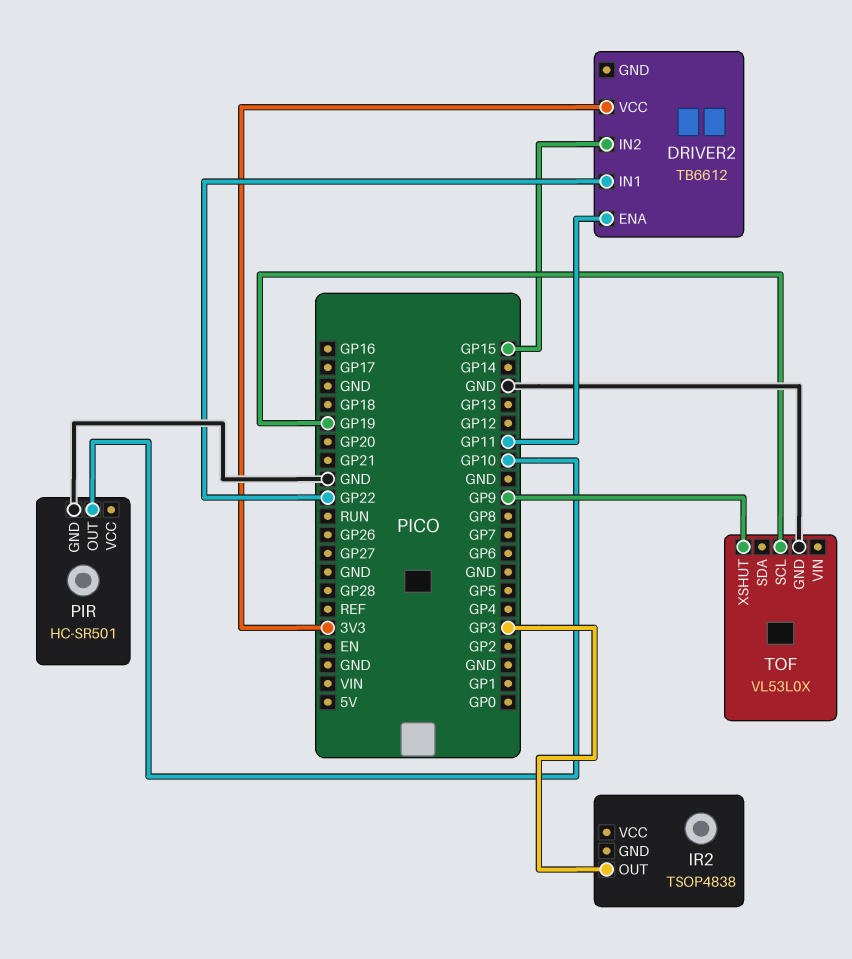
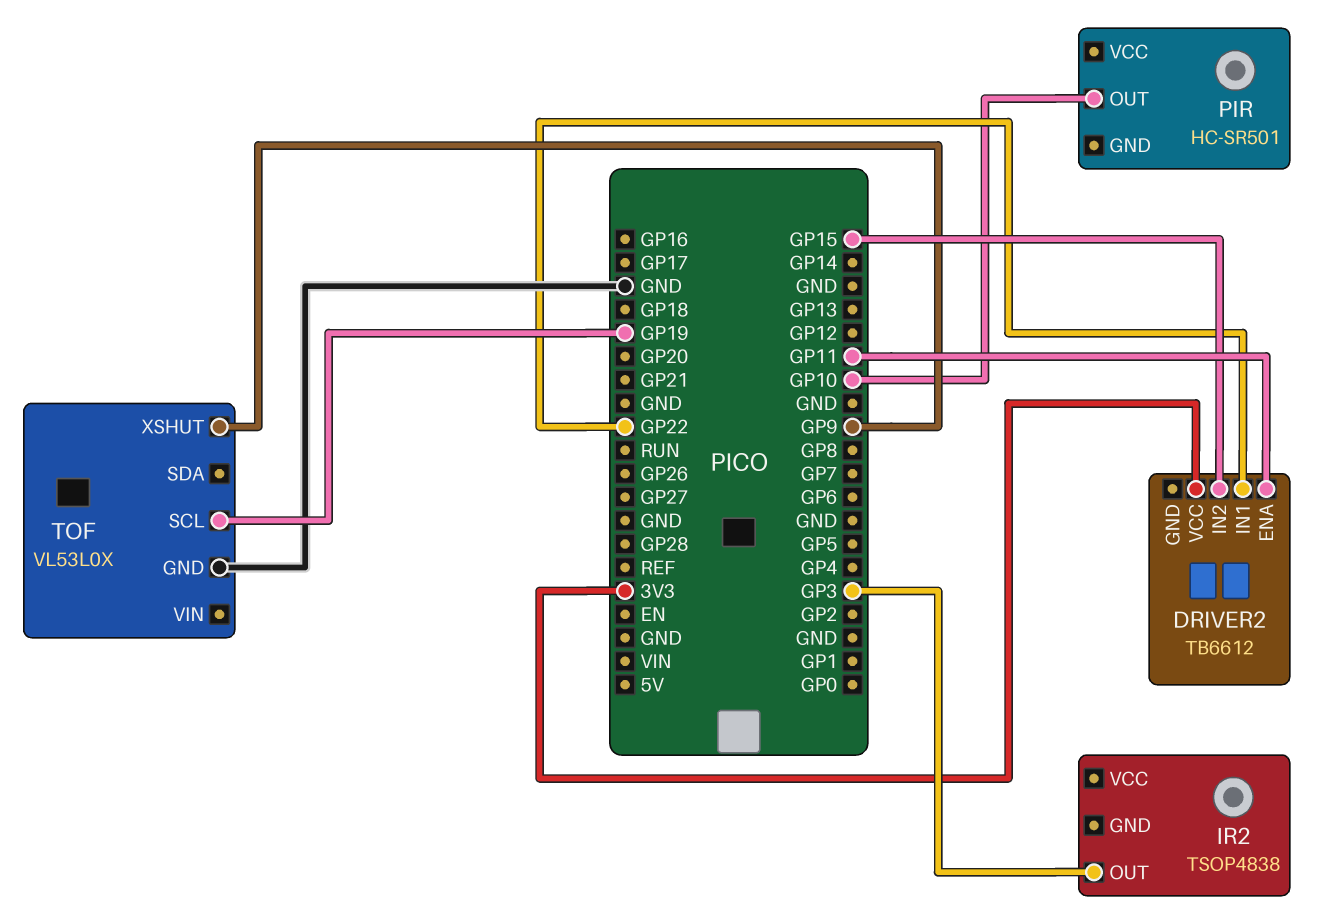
PIR pin GND: GND -> none

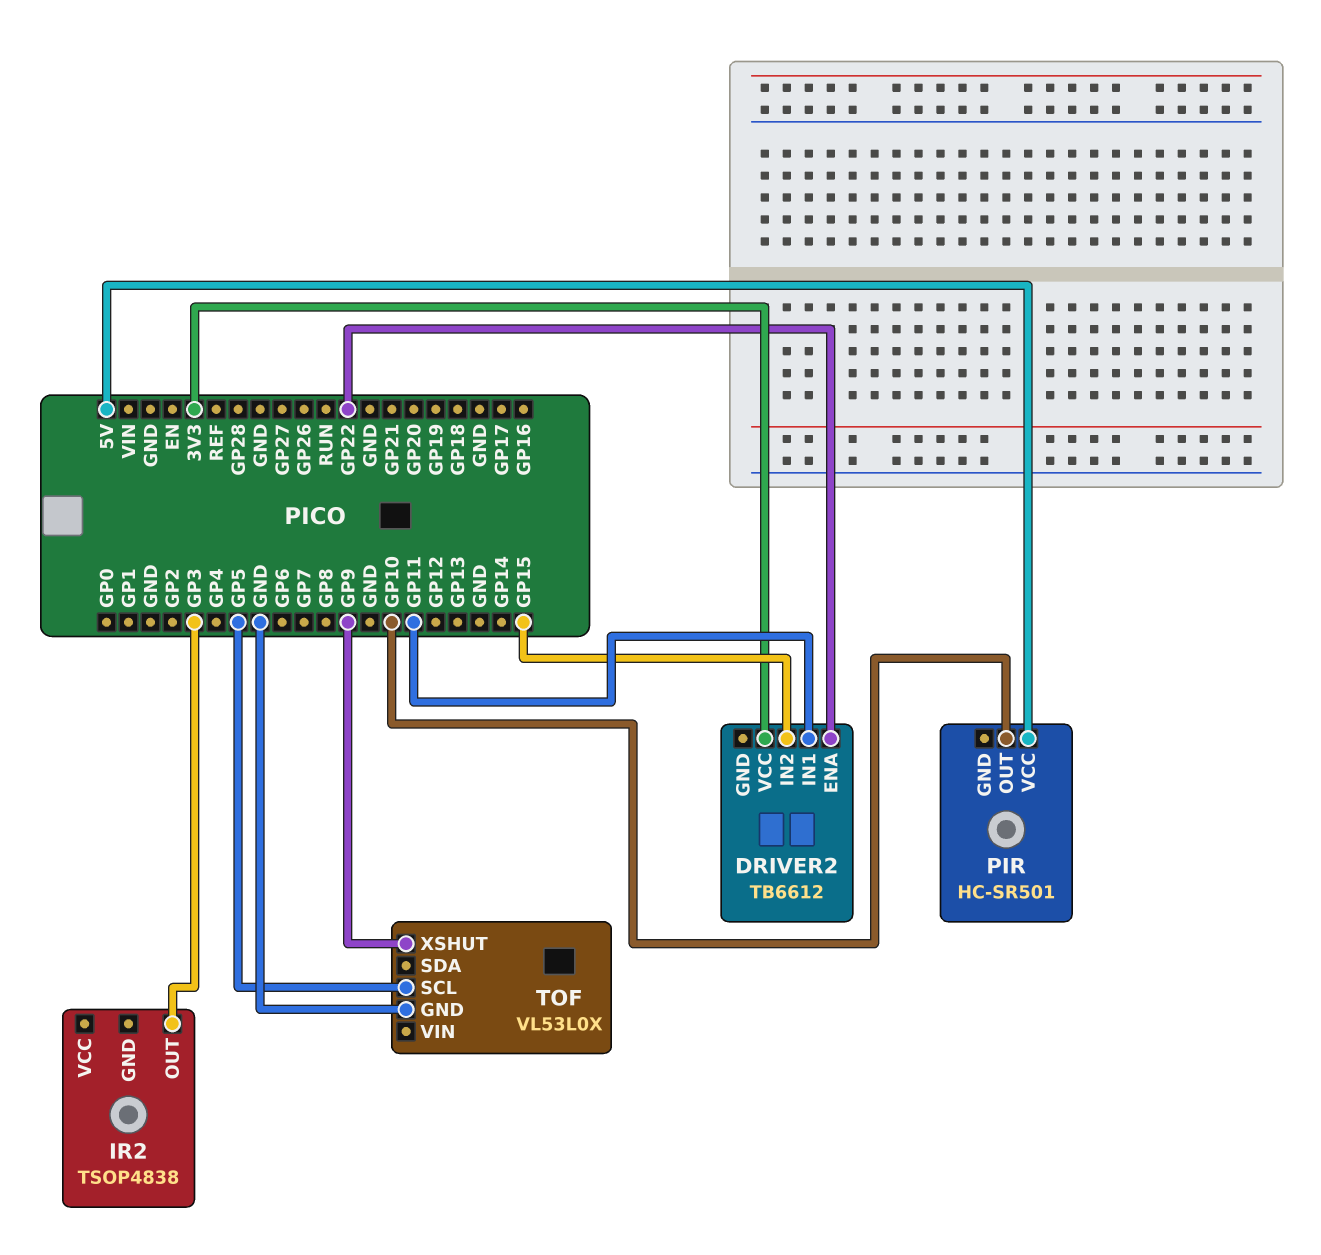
DRIVER2 pin ENA: GP11 -> GP22
DRIVER2 pin IN1: GP22 -> GP11
PIR pin VCC: none -> 5V
TOF pin SCL: GP19 -> GP5

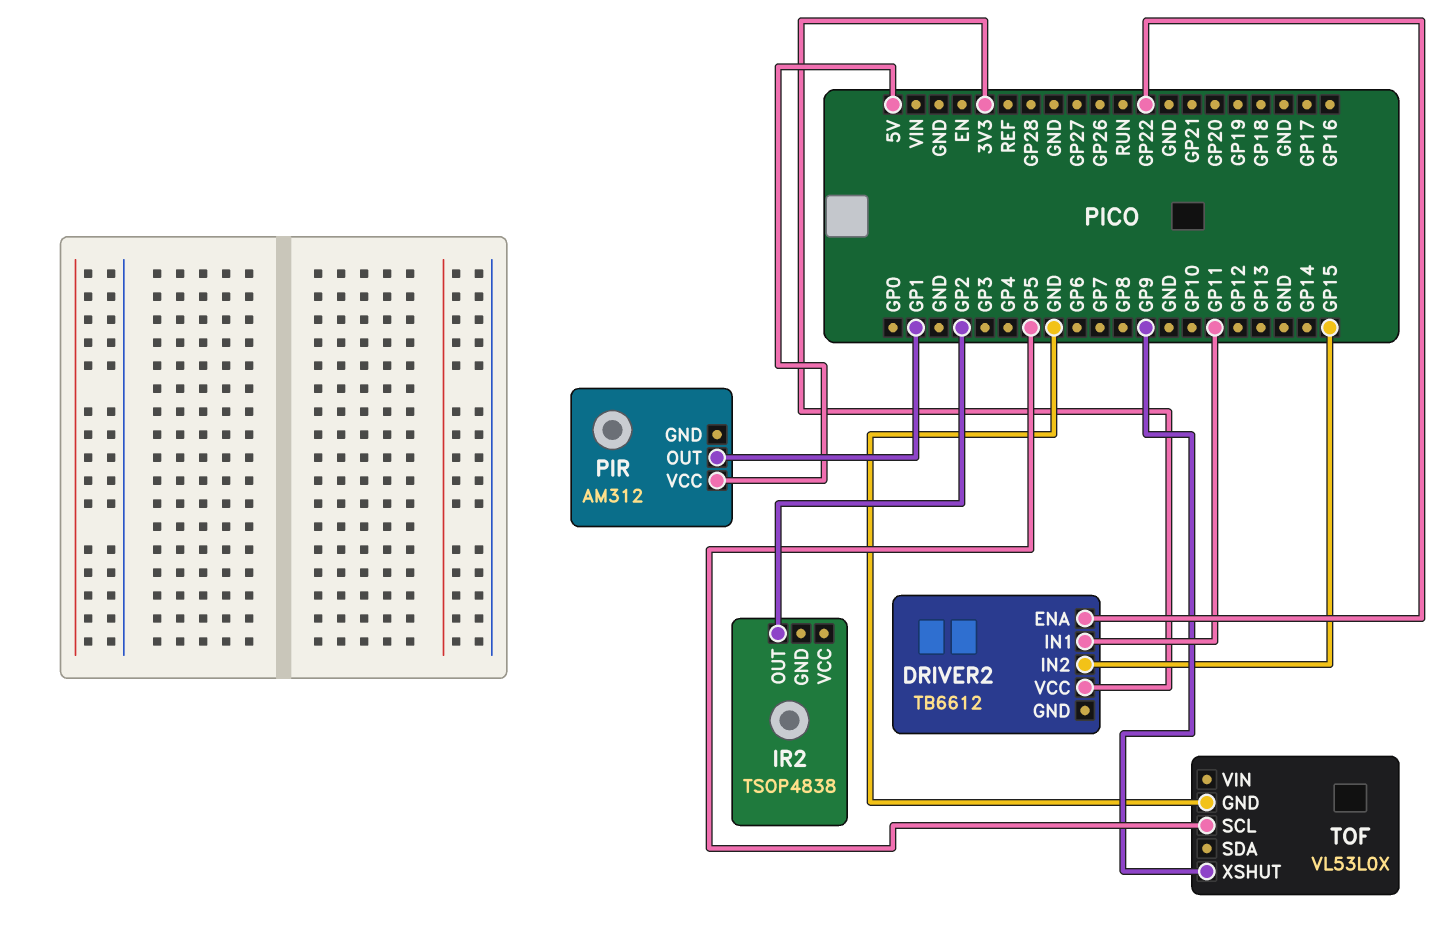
IR2 pin OUT: GP3 -> GP2
PIR: HC-SR501 -> AM312
PIR pin OUT: GP10 -> GP1

